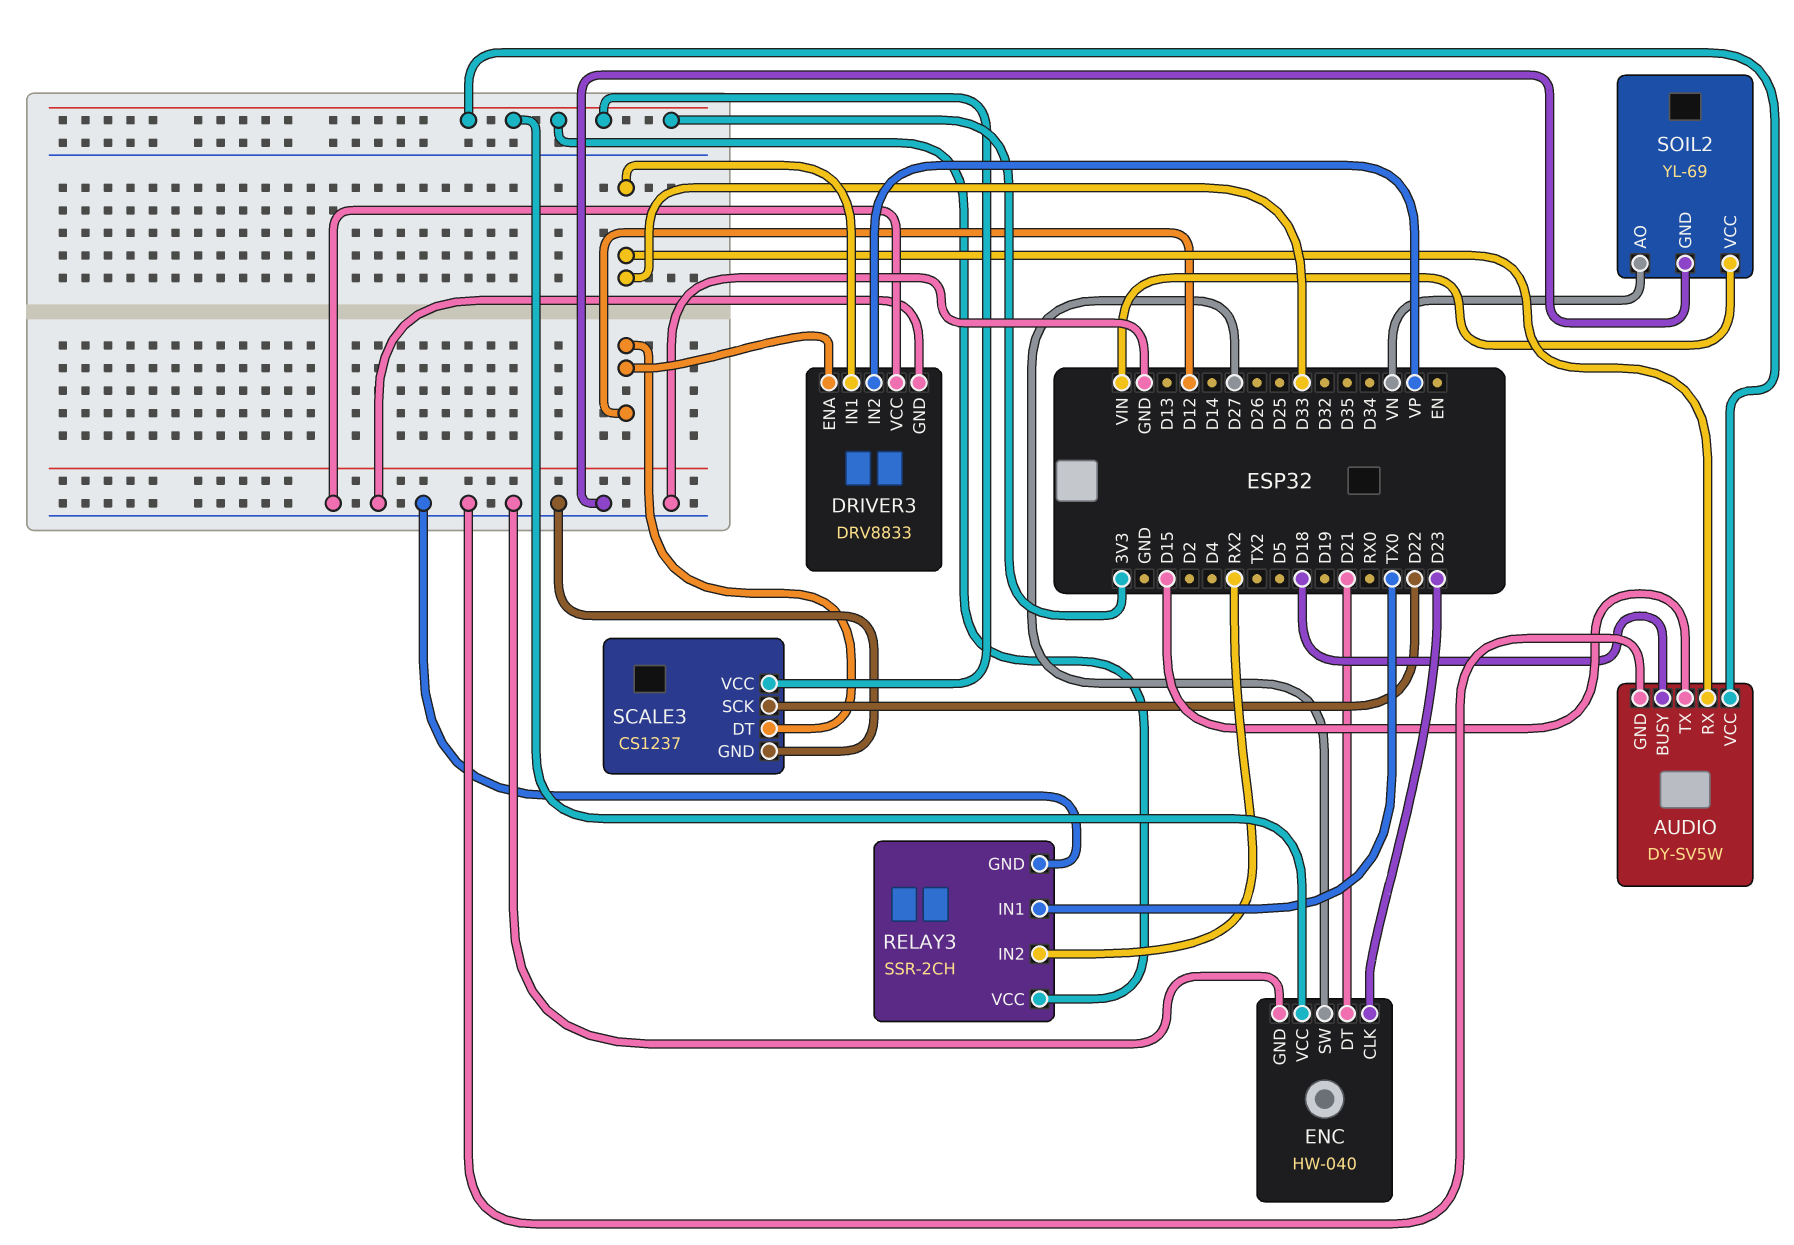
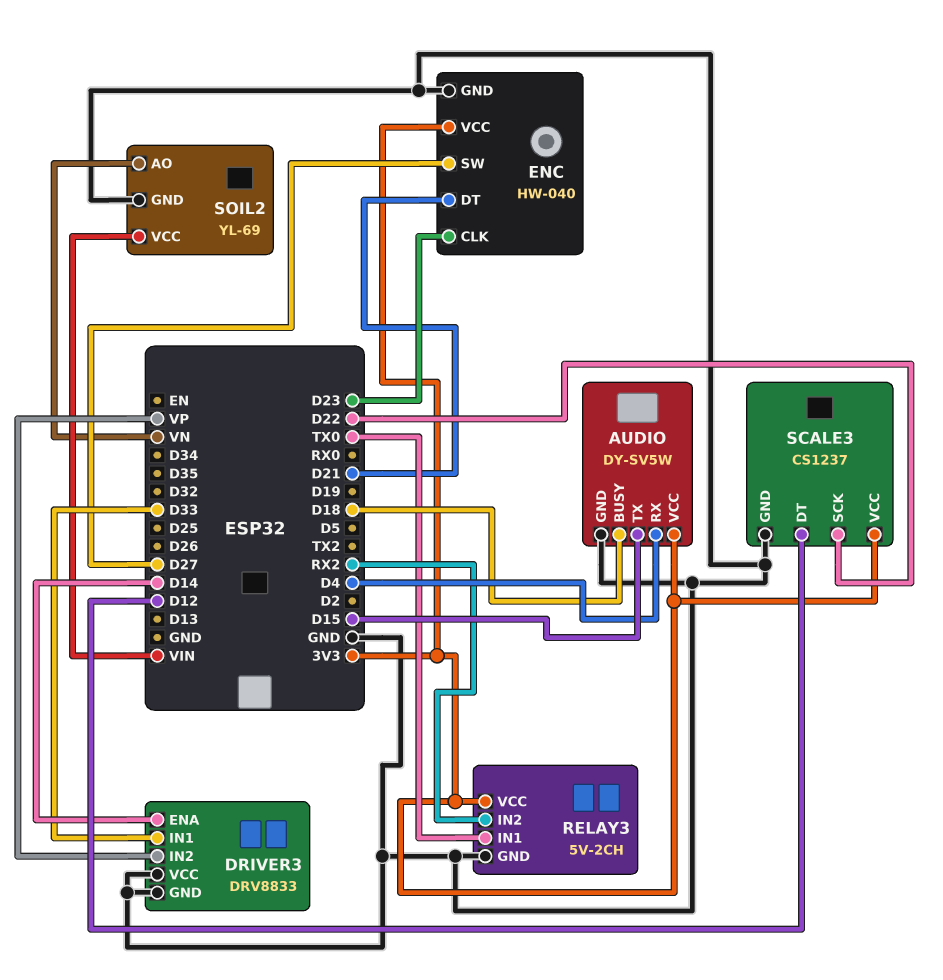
AUDIO pin RX: D33 -> D4
DRIVER3 pin ENA: D12 -> D14
RELAY3: SSR-2CH -> 5V-2CH

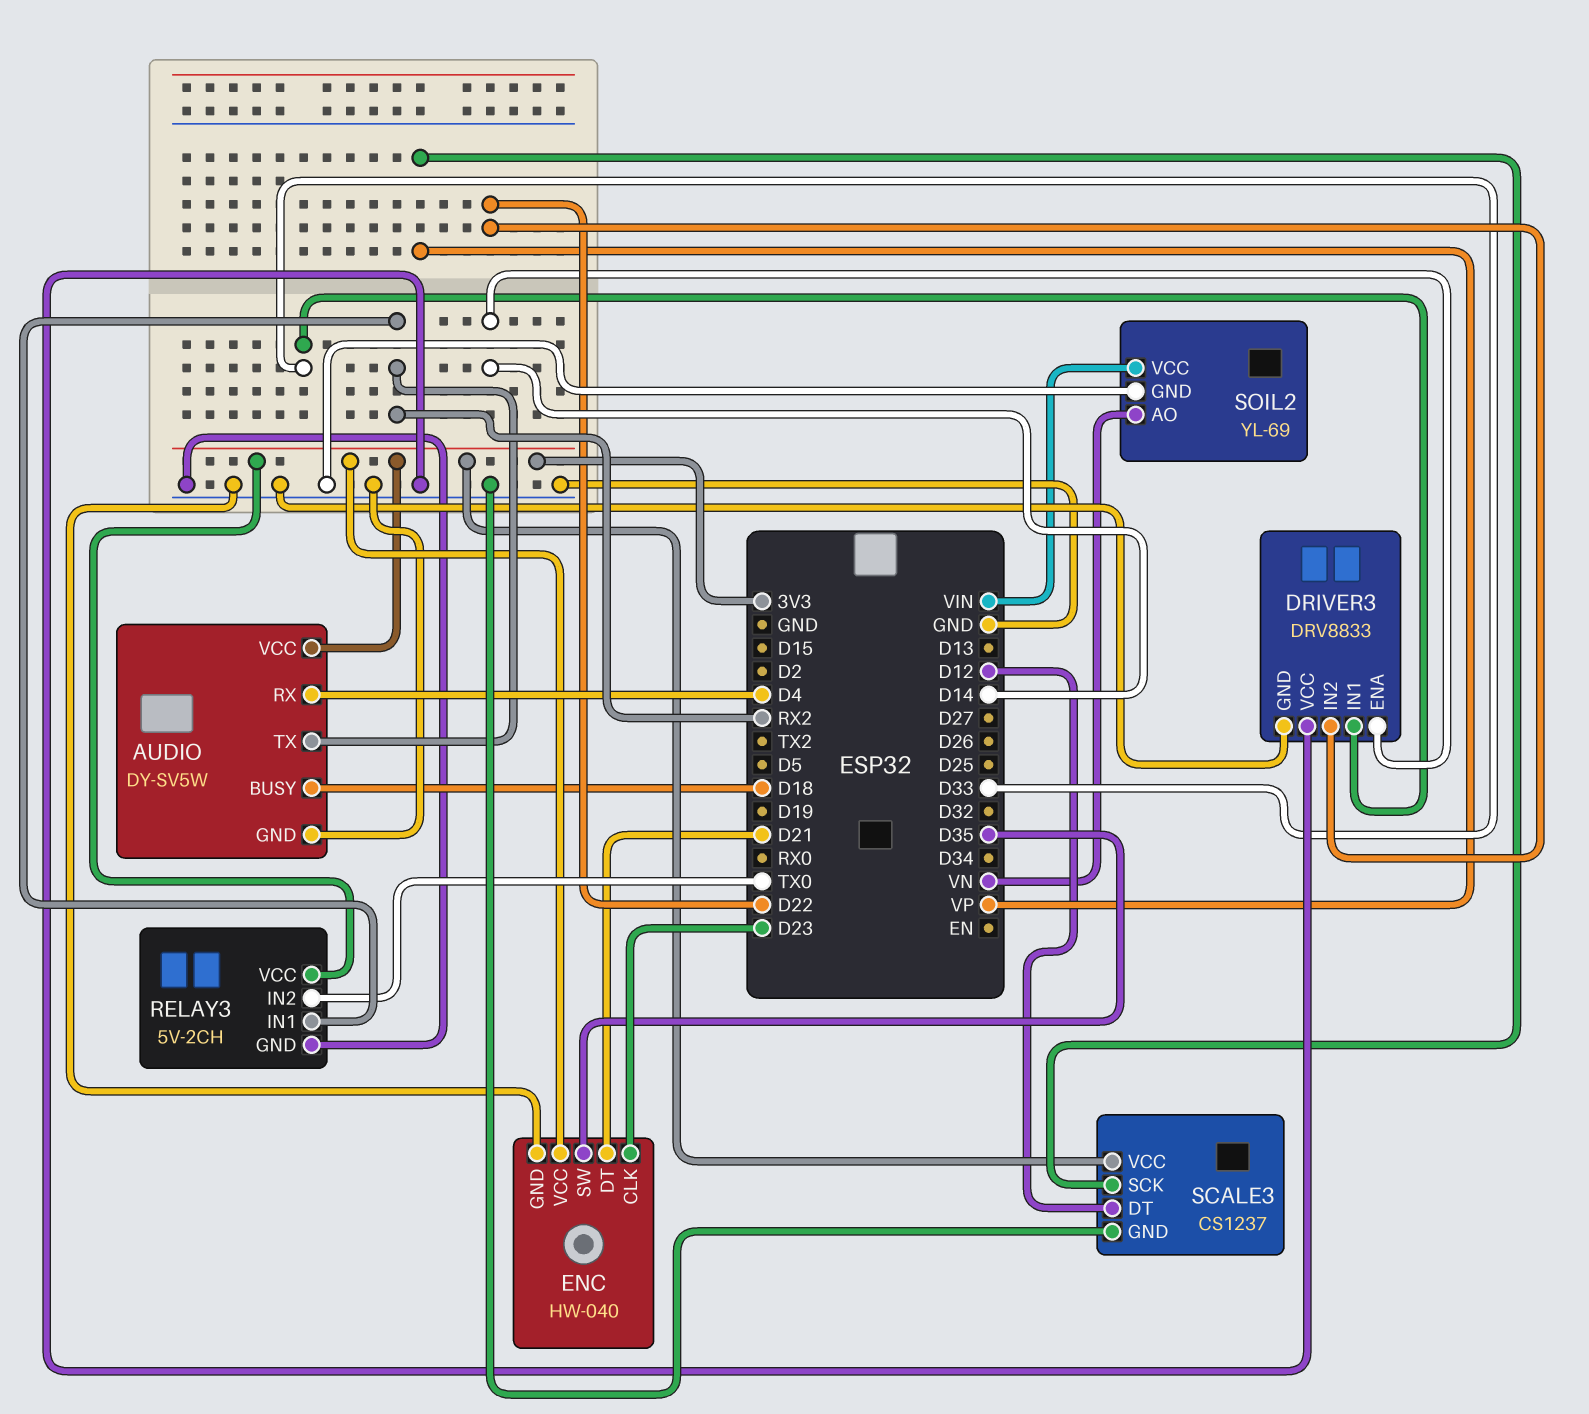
AUDIO pin TX: D15 -> RX2
DRIVER3 pin IN2: VP -> D22
ENC pin SW: D27 -> D35
RELAY3 pin IN1: TX0 -> RX2
RELAY3 pin IN2: RX2 -> TX0
SCALE3 pin SCK: D22 -> VP

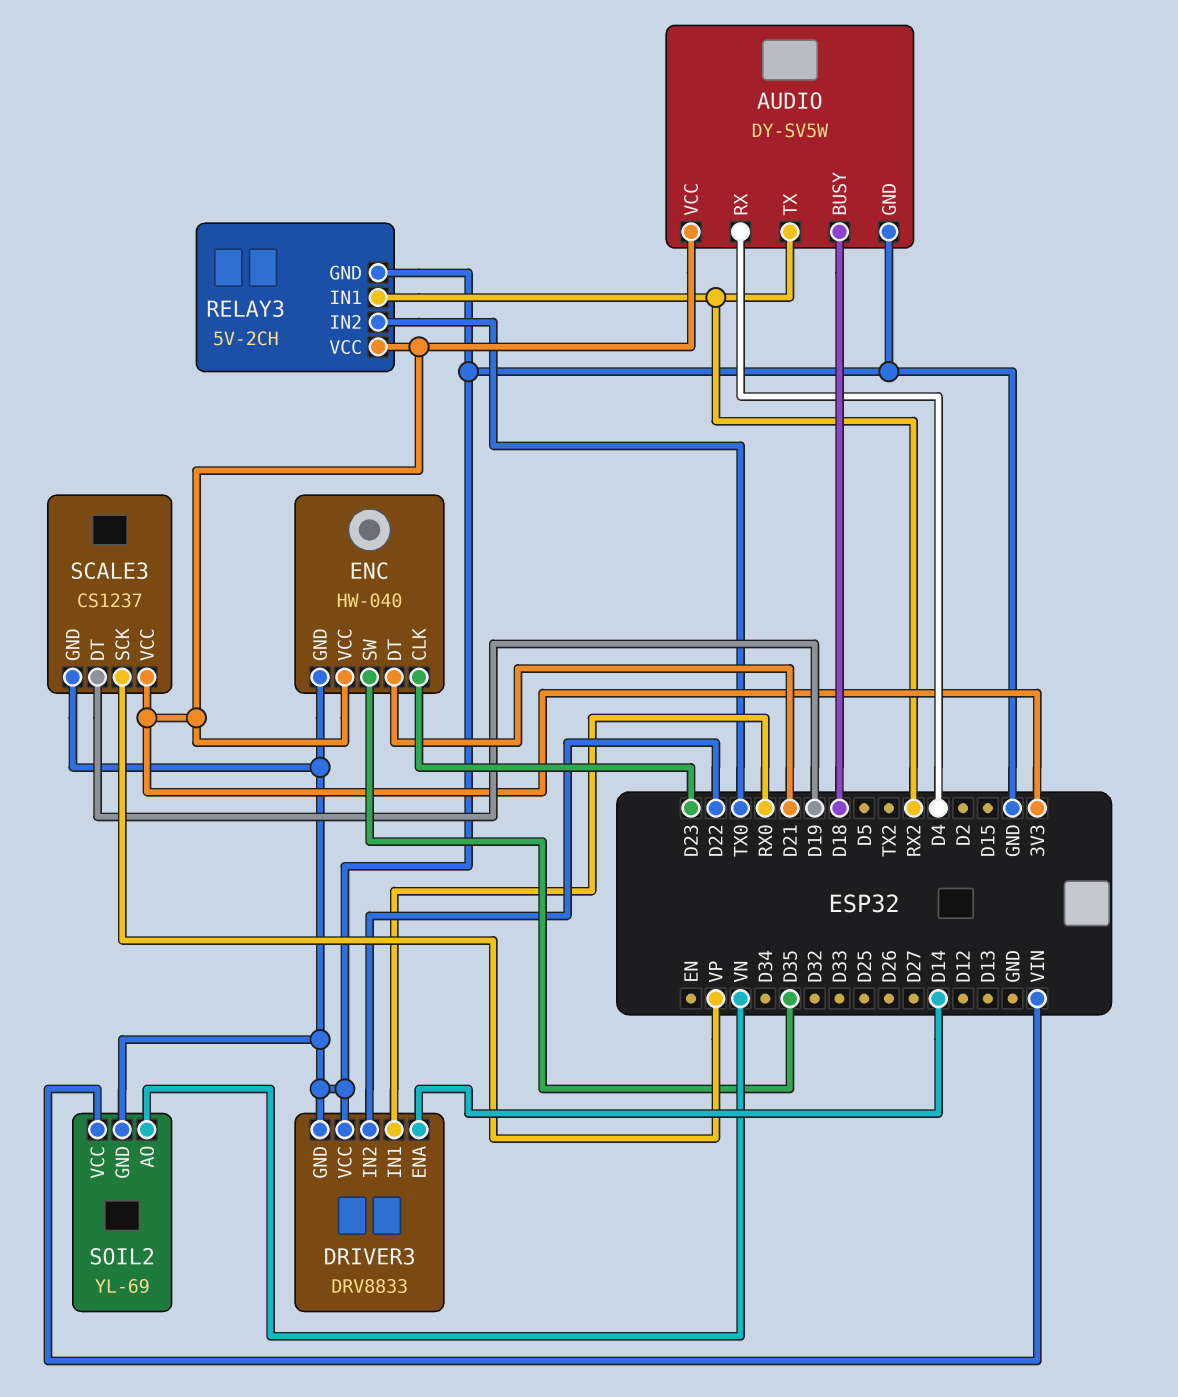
DRIVER3 pin IN1: D33 -> RX0
SCALE3 pin DT: D12 -> D19

